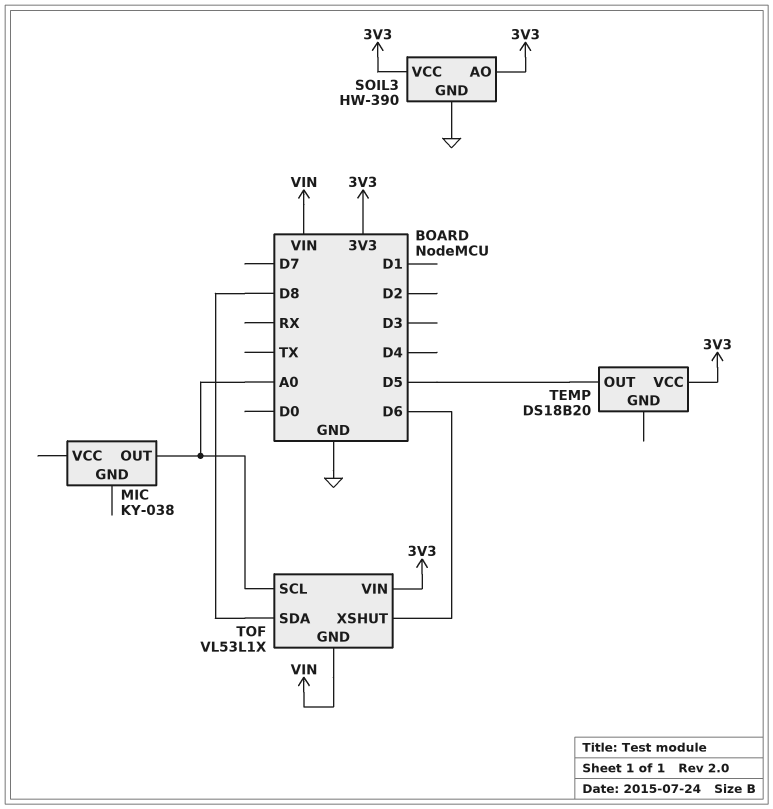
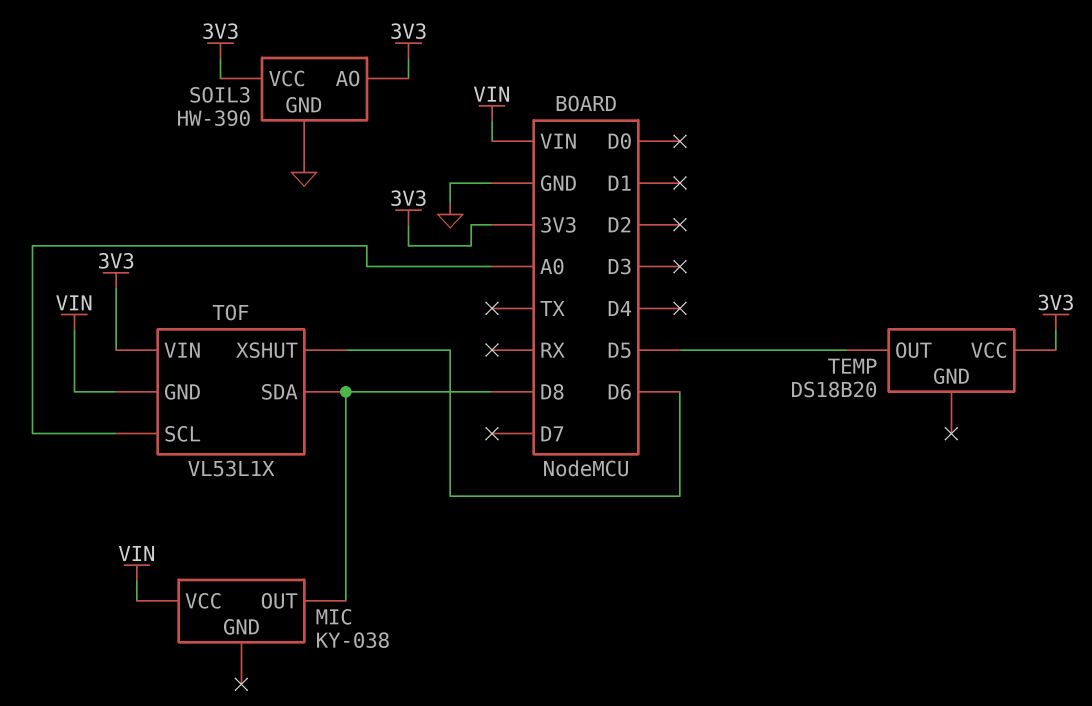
MIC pin OUT: A0 -> D8
MIC pin VCC: none -> VIN

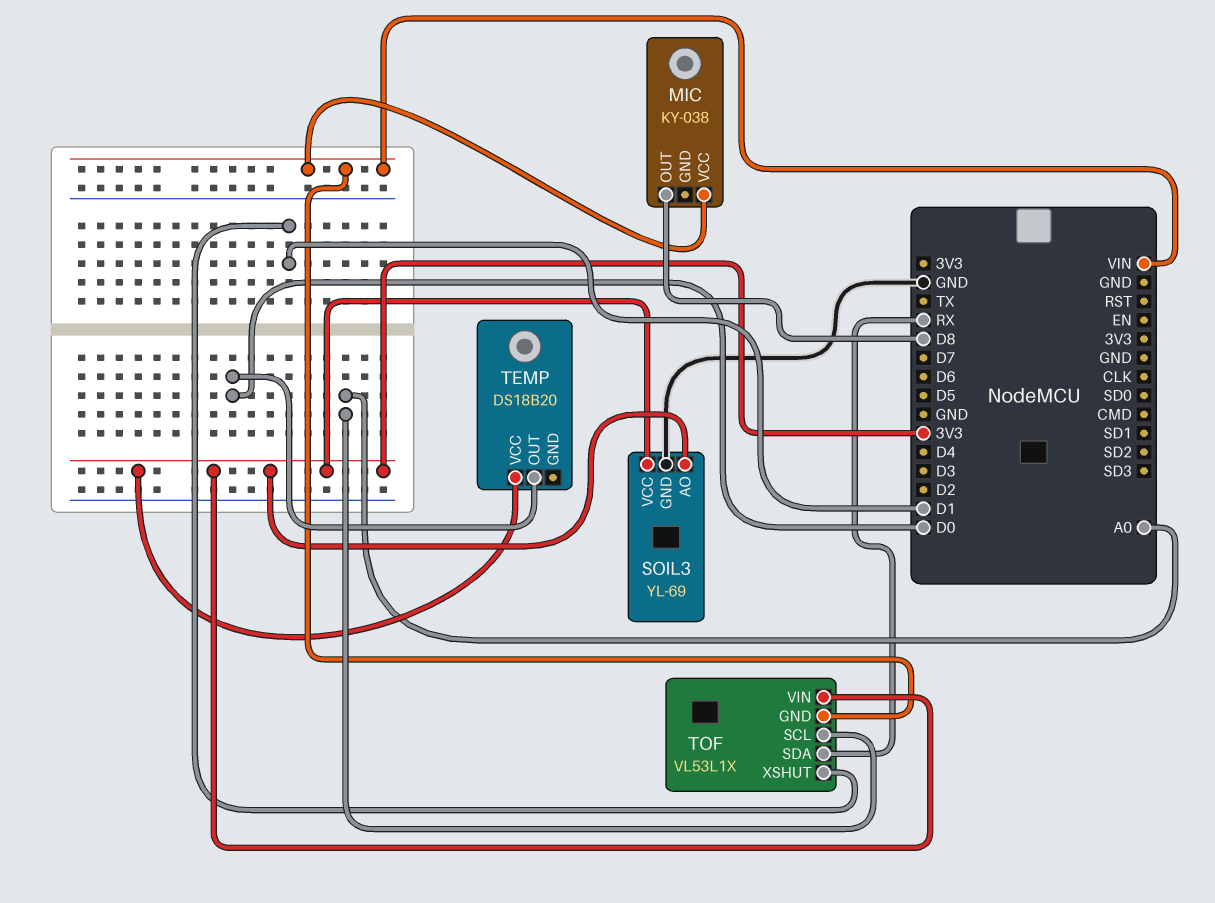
SOIL3: HW-390 -> YL-69
TEMP pin OUT: D5 -> D0
TOF pin SDA: D8 -> RX
TOF pin XSHUT: D6 -> D1

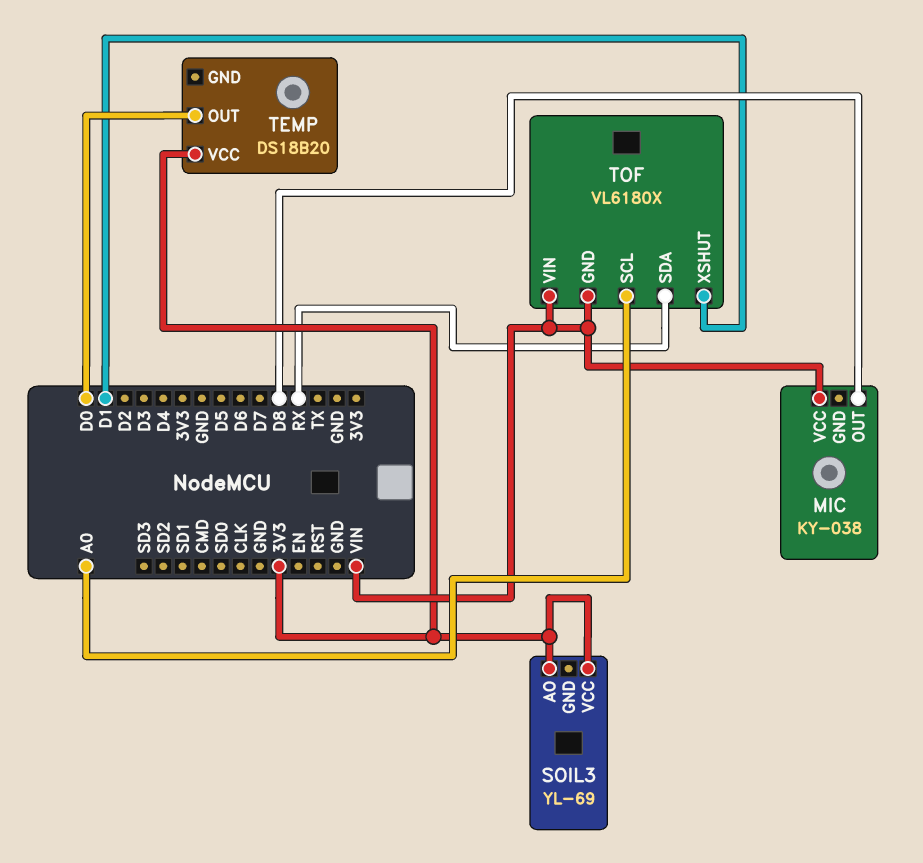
SOIL3 pin GND: GND -> none
TOF: VL53L1X -> VL6180X
TOF pin VIN: 3V3 -> VIN

